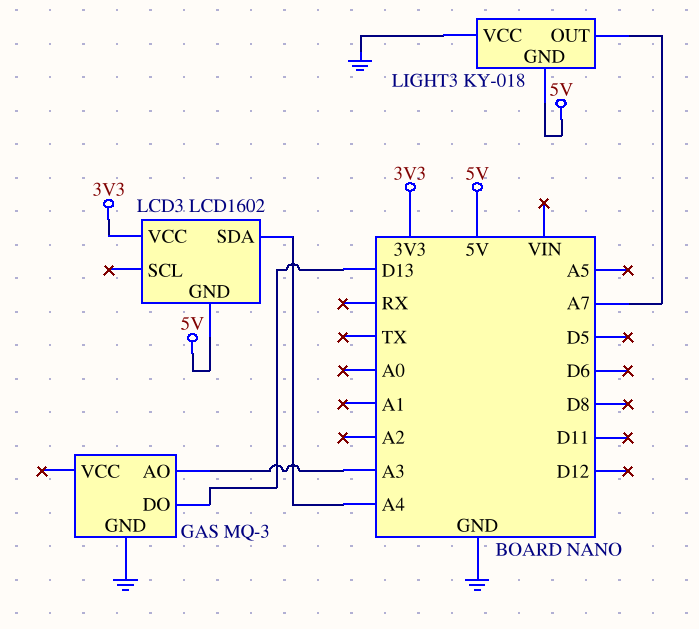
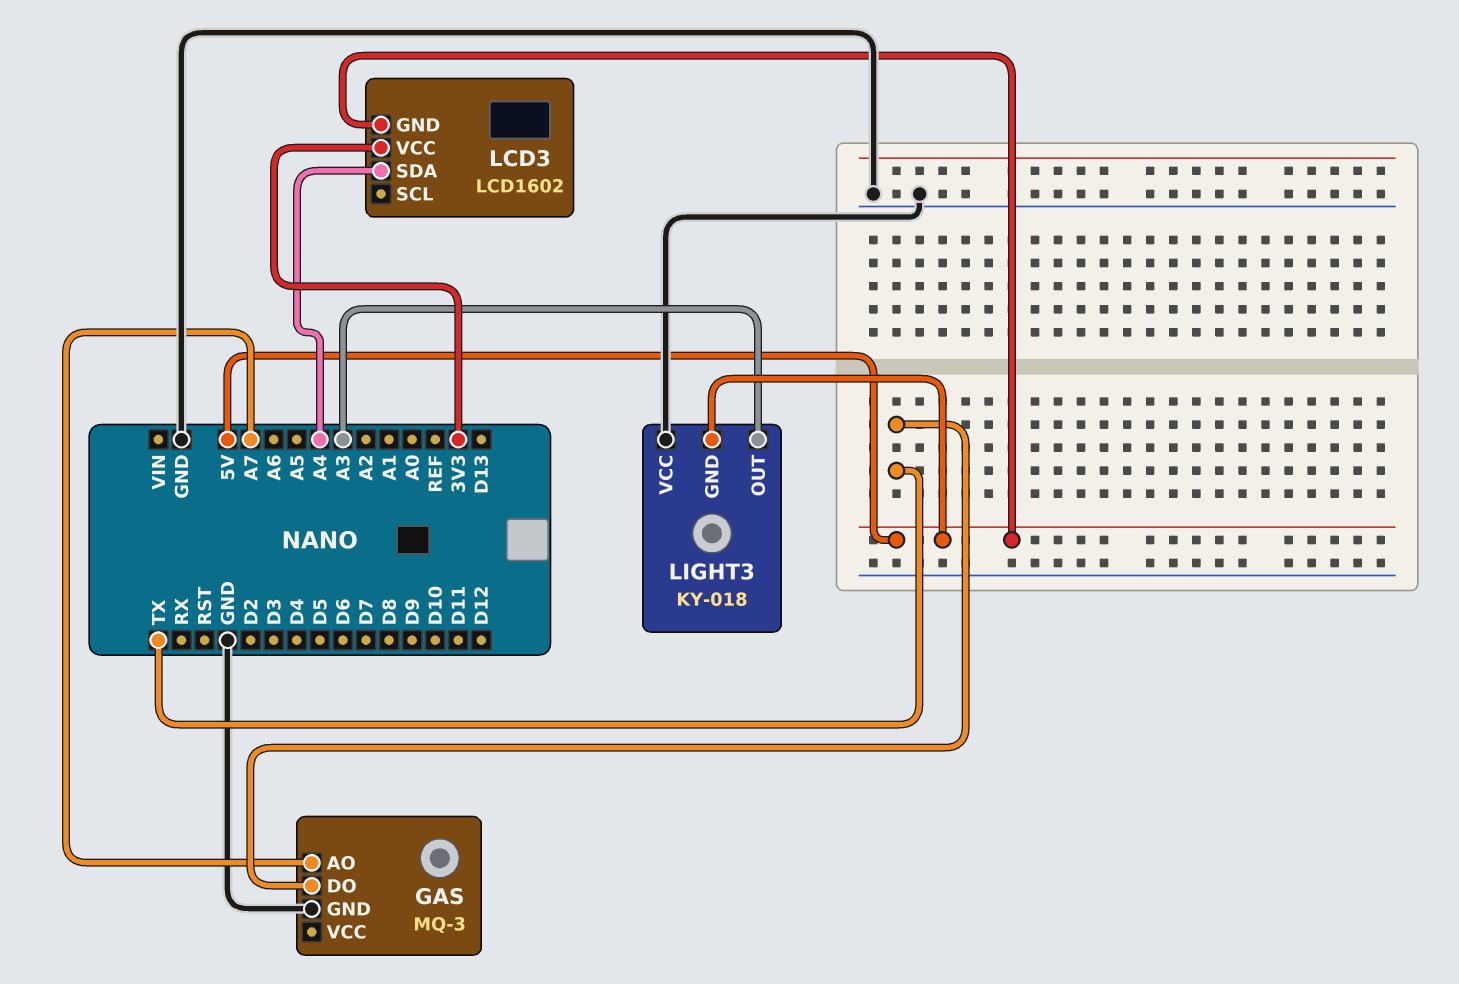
GAS pin AO: A3 -> A7
GAS pin DO: D13 -> TX
LIGHT3 pin OUT: A7 -> A3

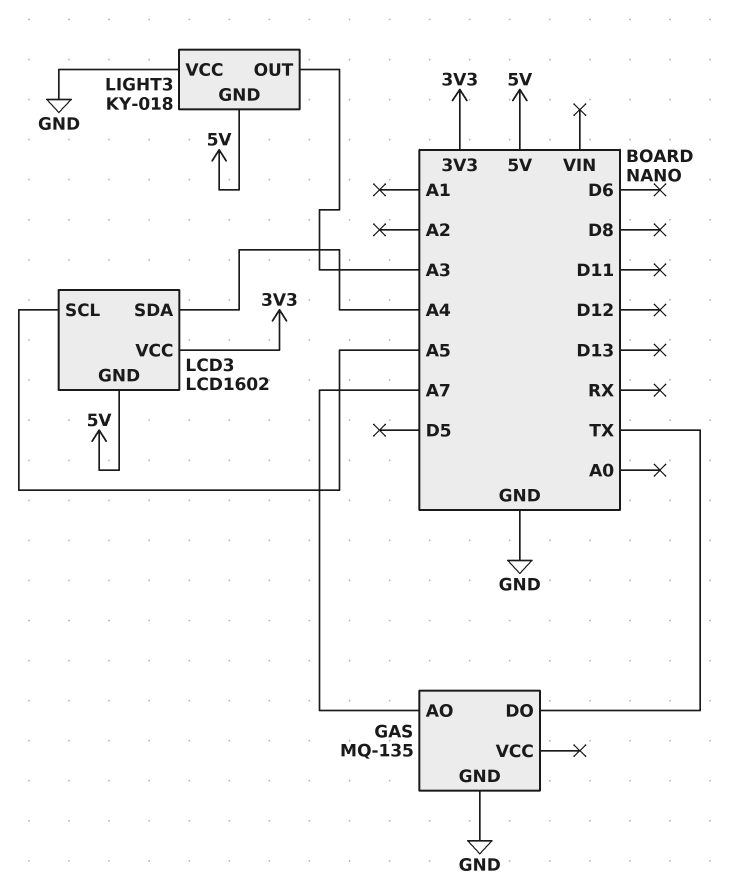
GAS: MQ-3 -> MQ-135
LCD3 pin SCL: none -> A5

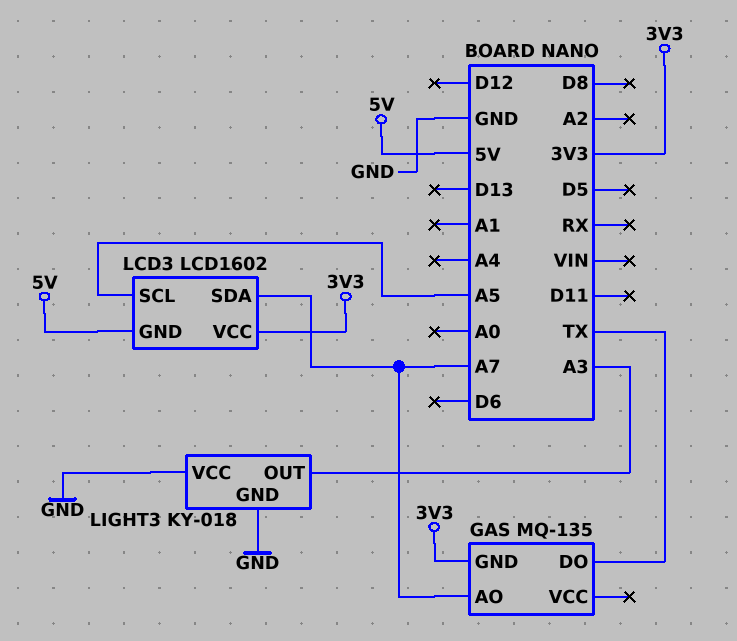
GAS pin GND: GND -> 3V3
LCD3 pin SDA: A4 -> A7
LIGHT3 pin GND: 5V -> GND

